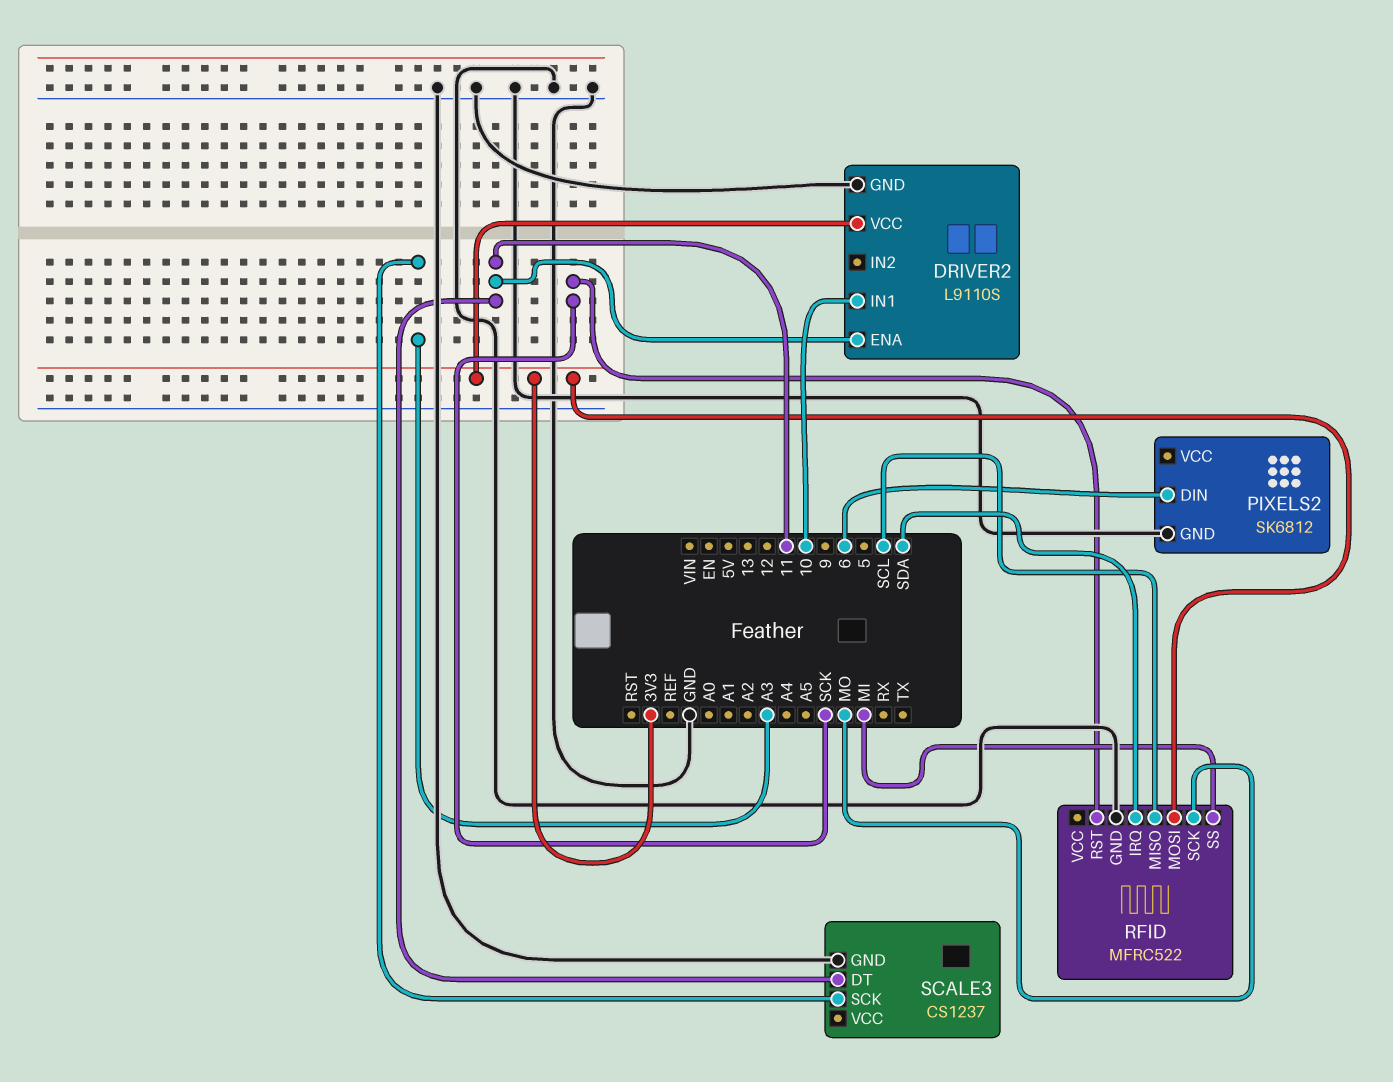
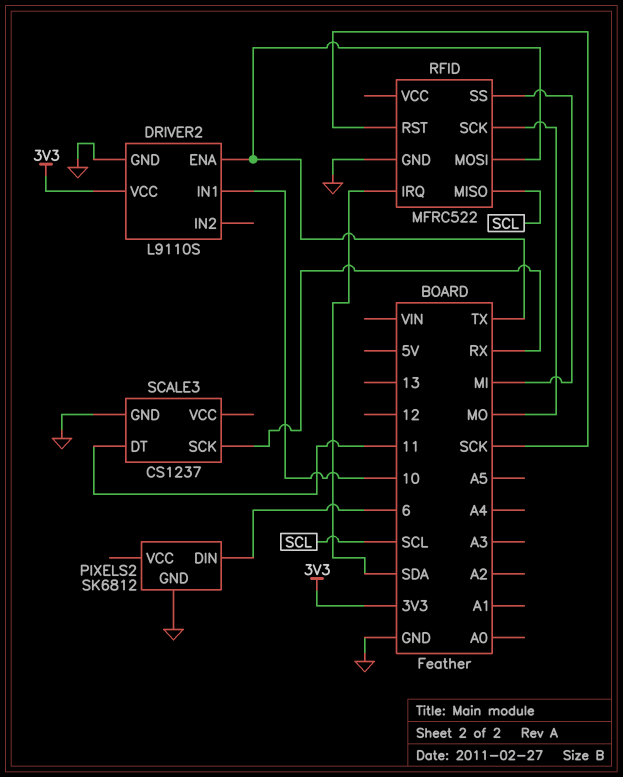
DRIVER2 pin ENA: 11 -> TX
RFID pin MOSI: 3V3 -> TX
SCALE3 pin SCK: A3 -> RX

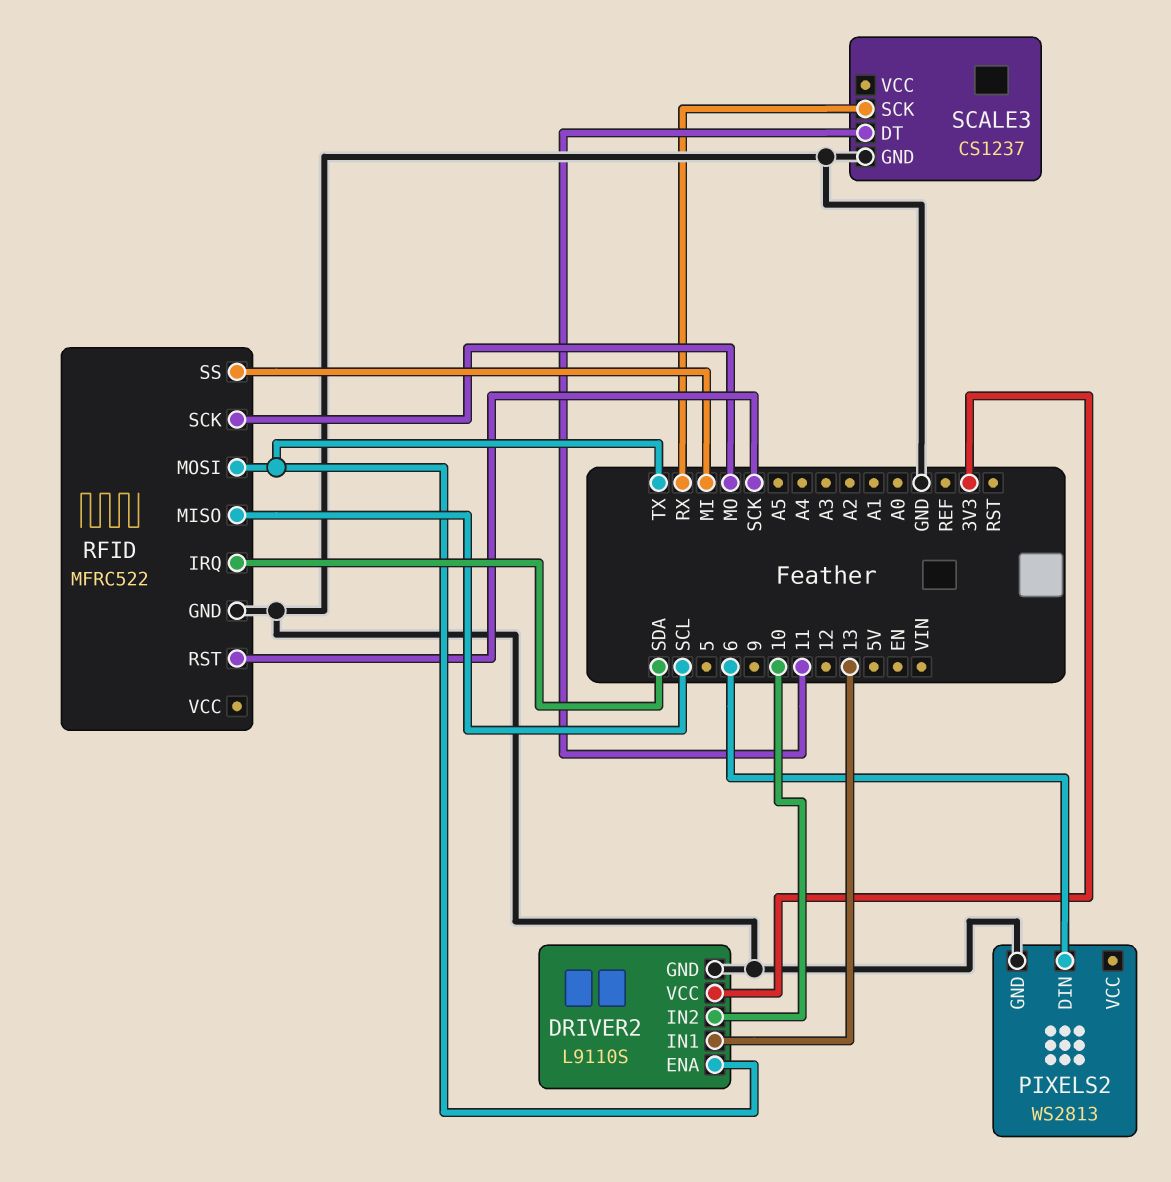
DRIVER2 pin IN1: 10 -> 13
DRIVER2 pin IN2: none -> 10
PIXELS2: SK6812 -> WS2813

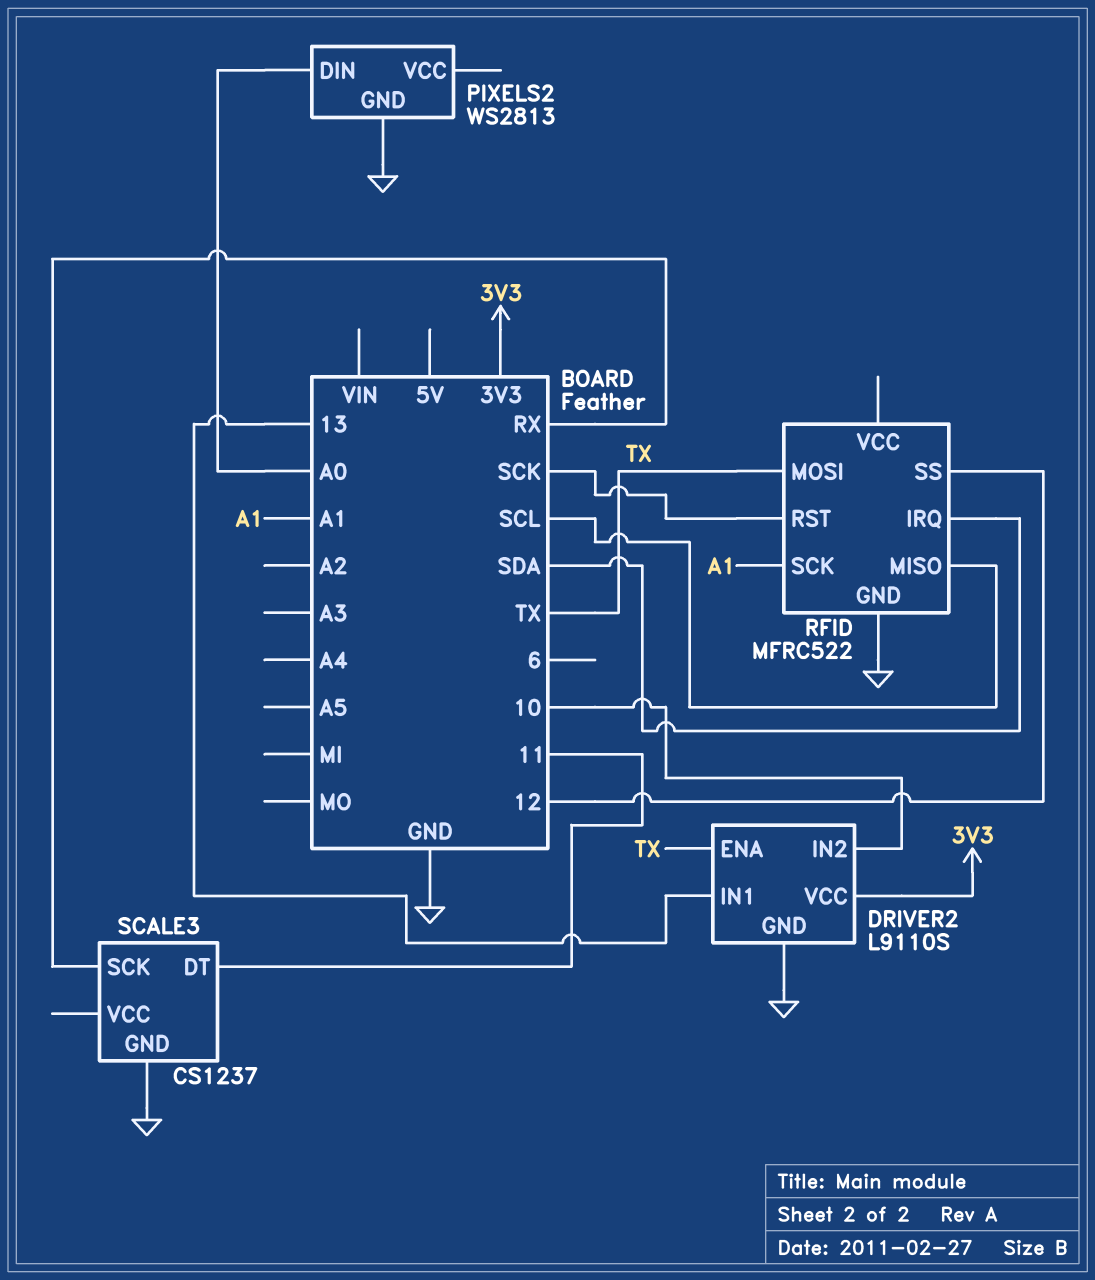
PIXELS2 pin DIN: 6 -> A0
RFID pin SCK: MO -> A1
RFID pin SS: MI -> 12

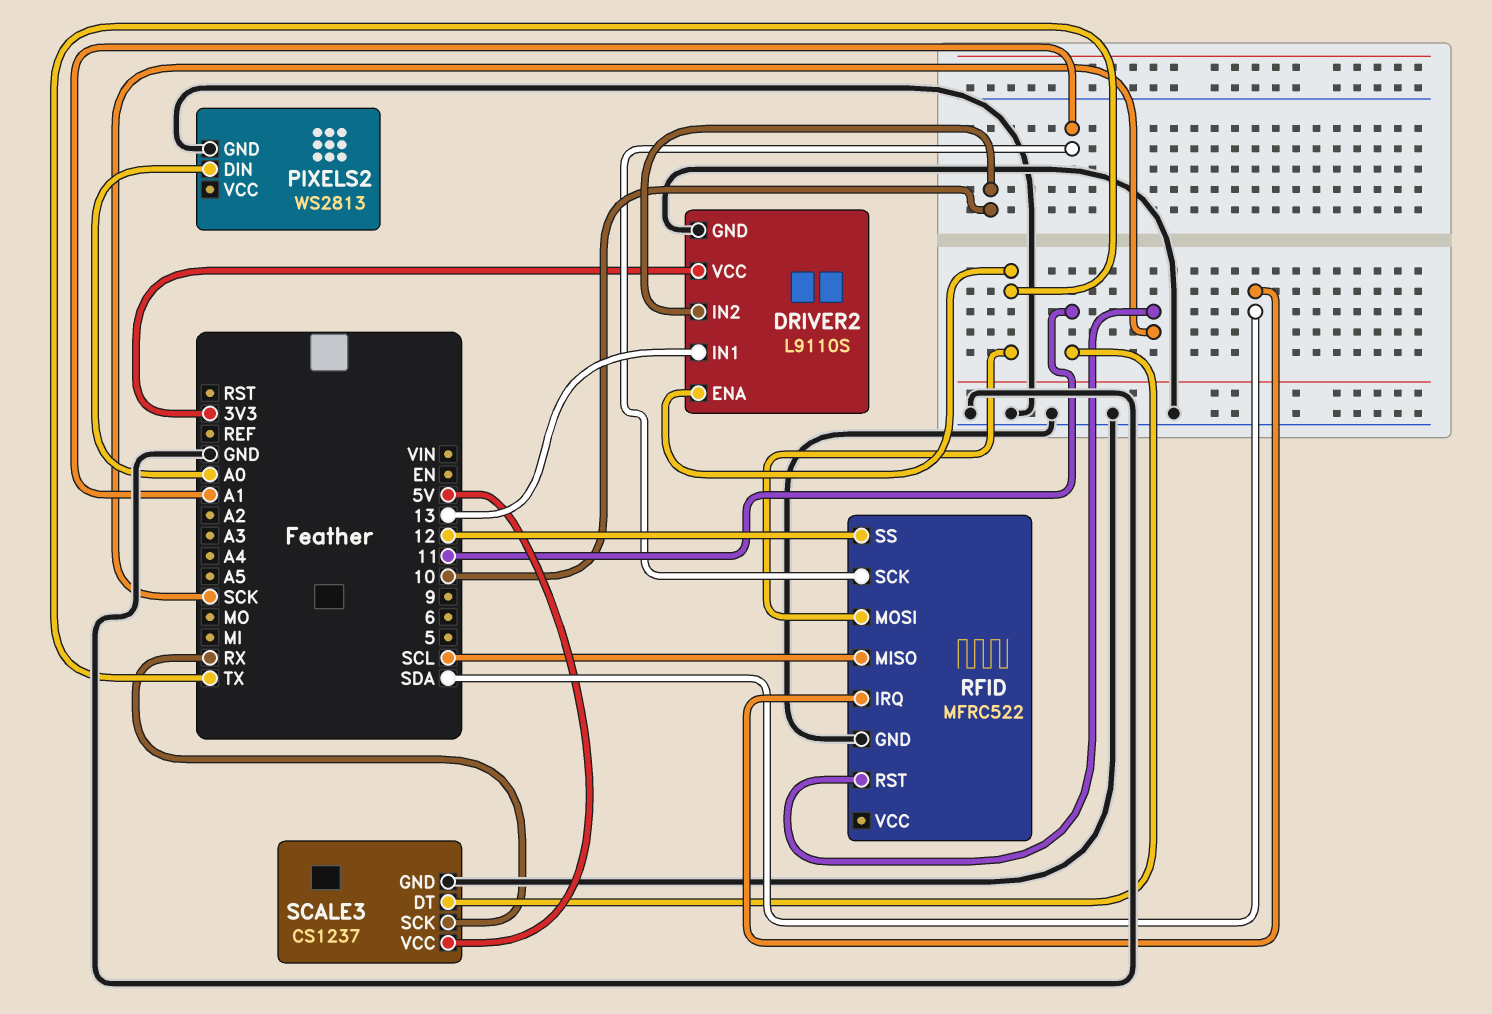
SCALE3 pin VCC: none -> 5V

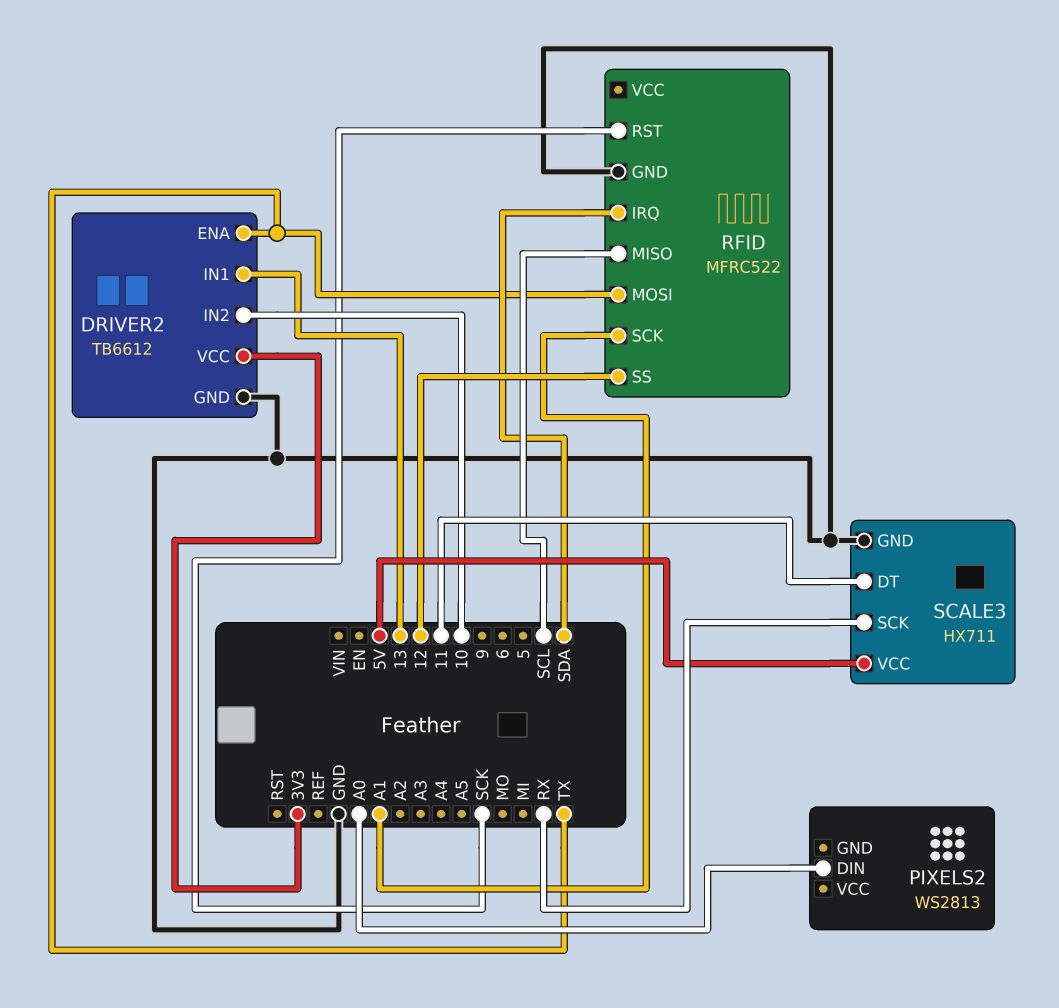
DRIVER2: L9110S -> TB6612
PIXELS2 pin GND: GND -> none
SCALE3: CS1237 -> HX711

